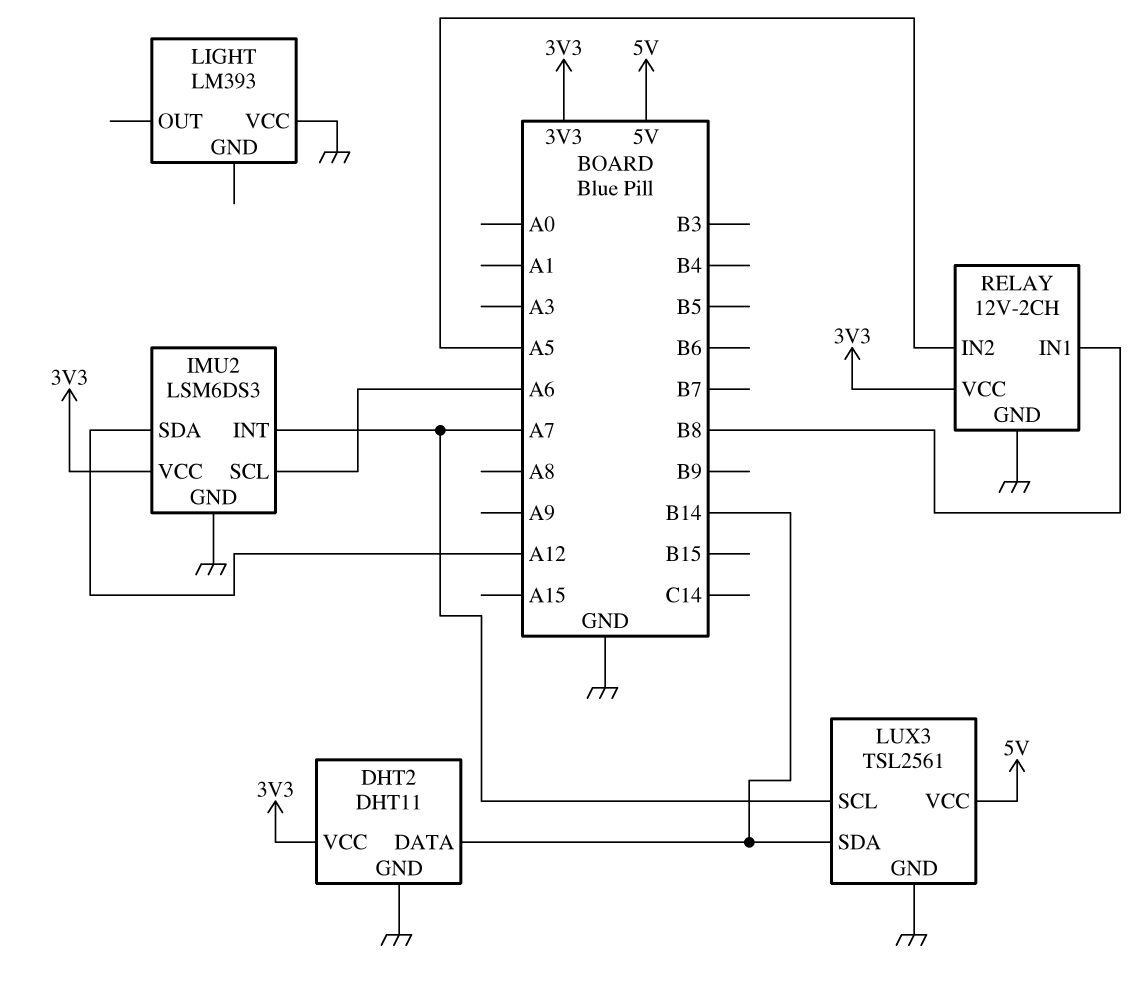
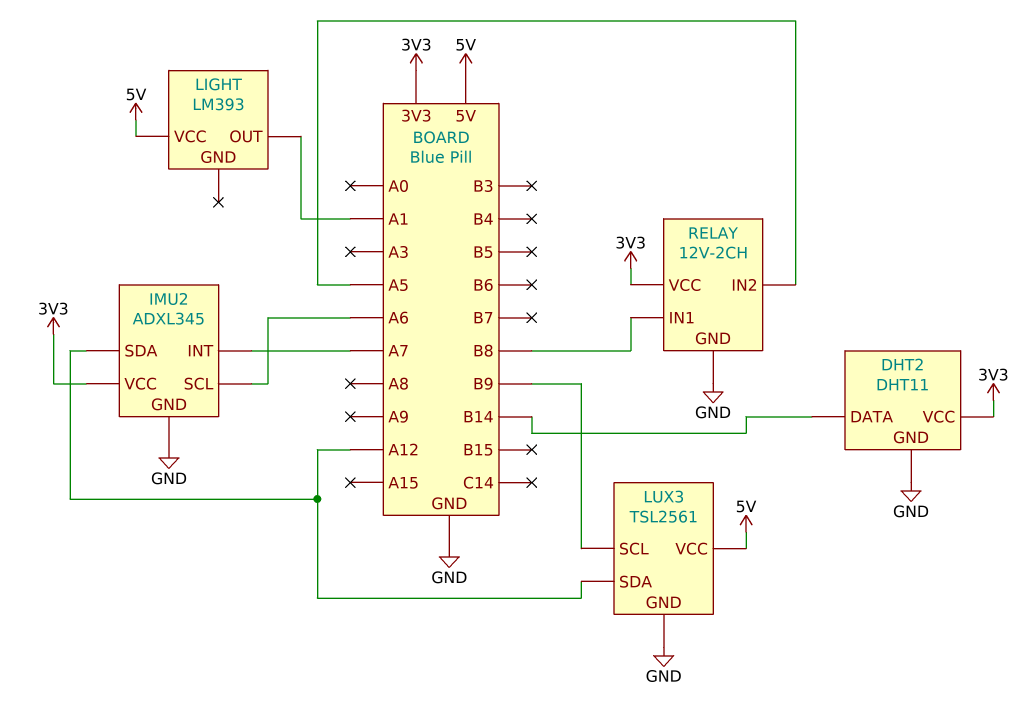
IMU2: LSM6DS3 -> ADXL345
LIGHT pin OUT: none -> A1
LIGHT pin VCC: GND -> 5V
LUX3 pin SCL: A7 -> B9
LUX3 pin SDA: B14 -> A12

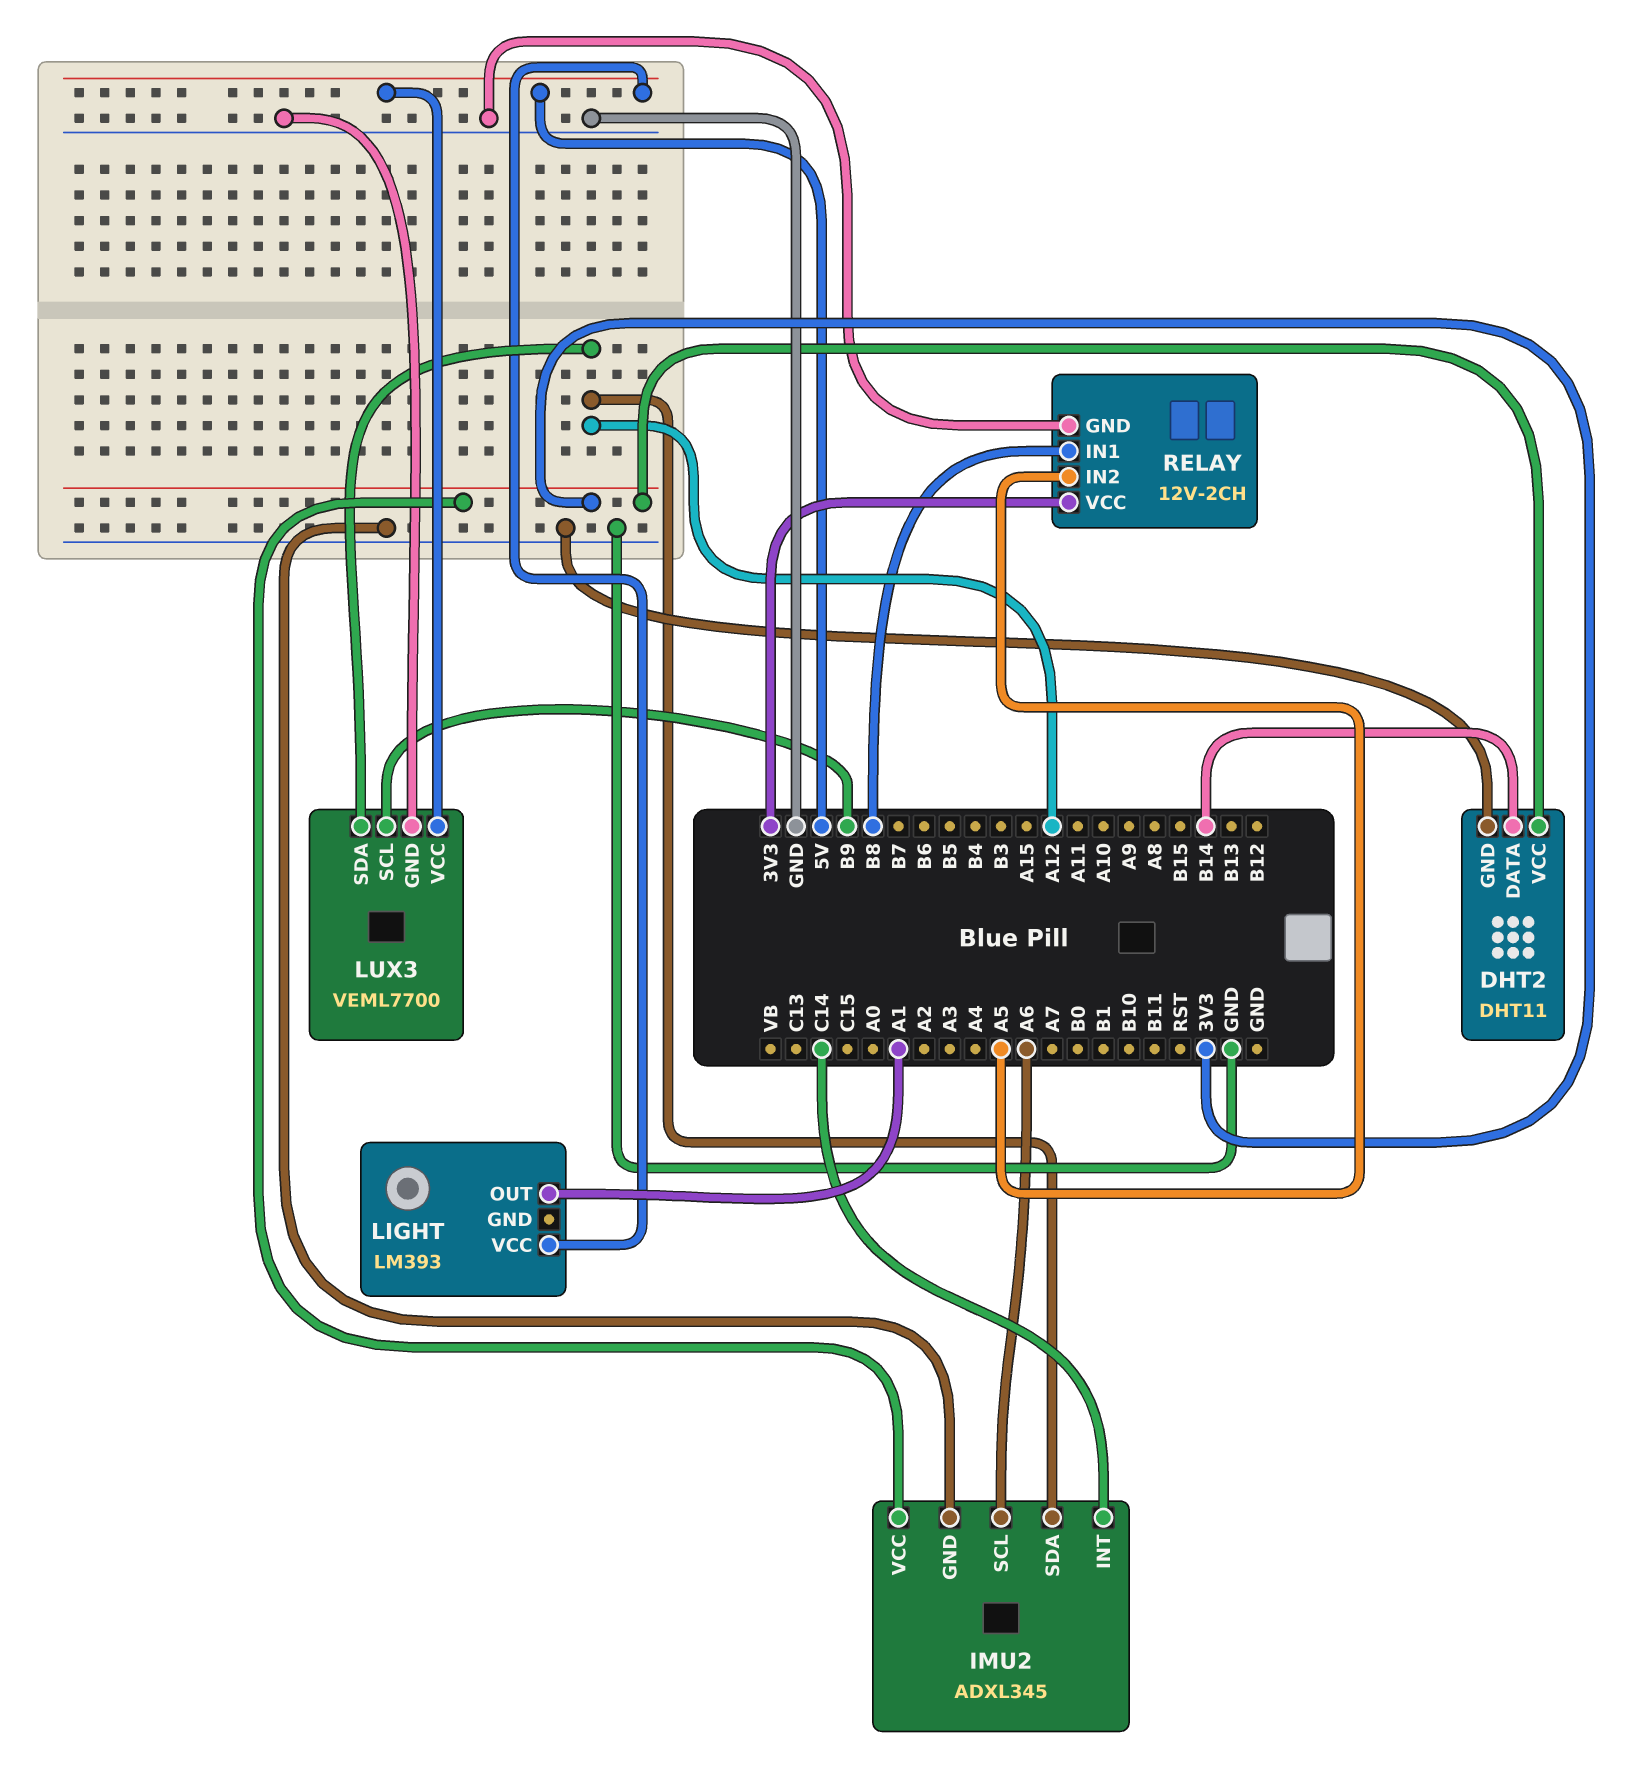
IMU2 pin INT: A7 -> C14
LUX3: TSL2561 -> VEML7700

